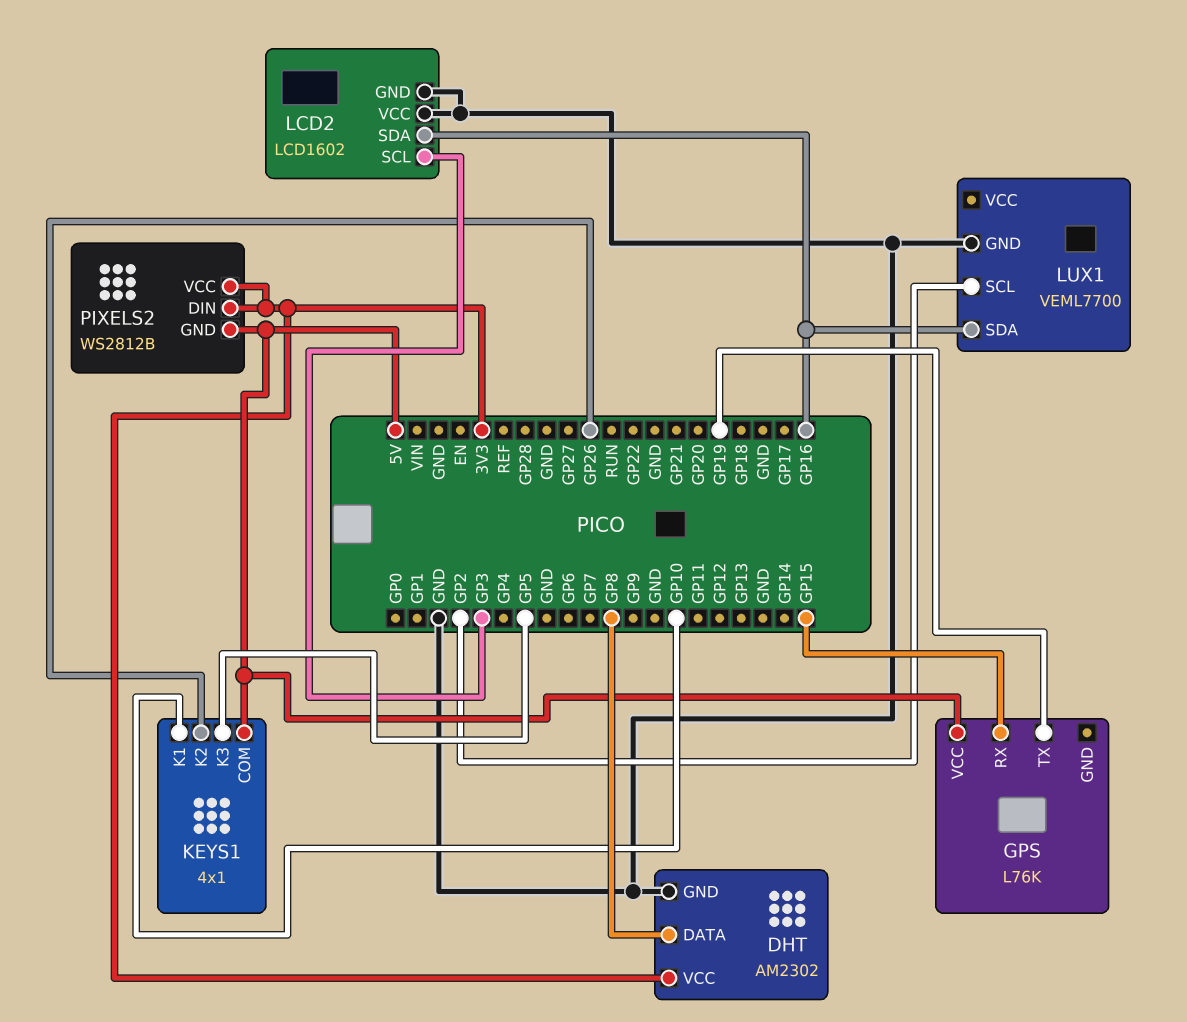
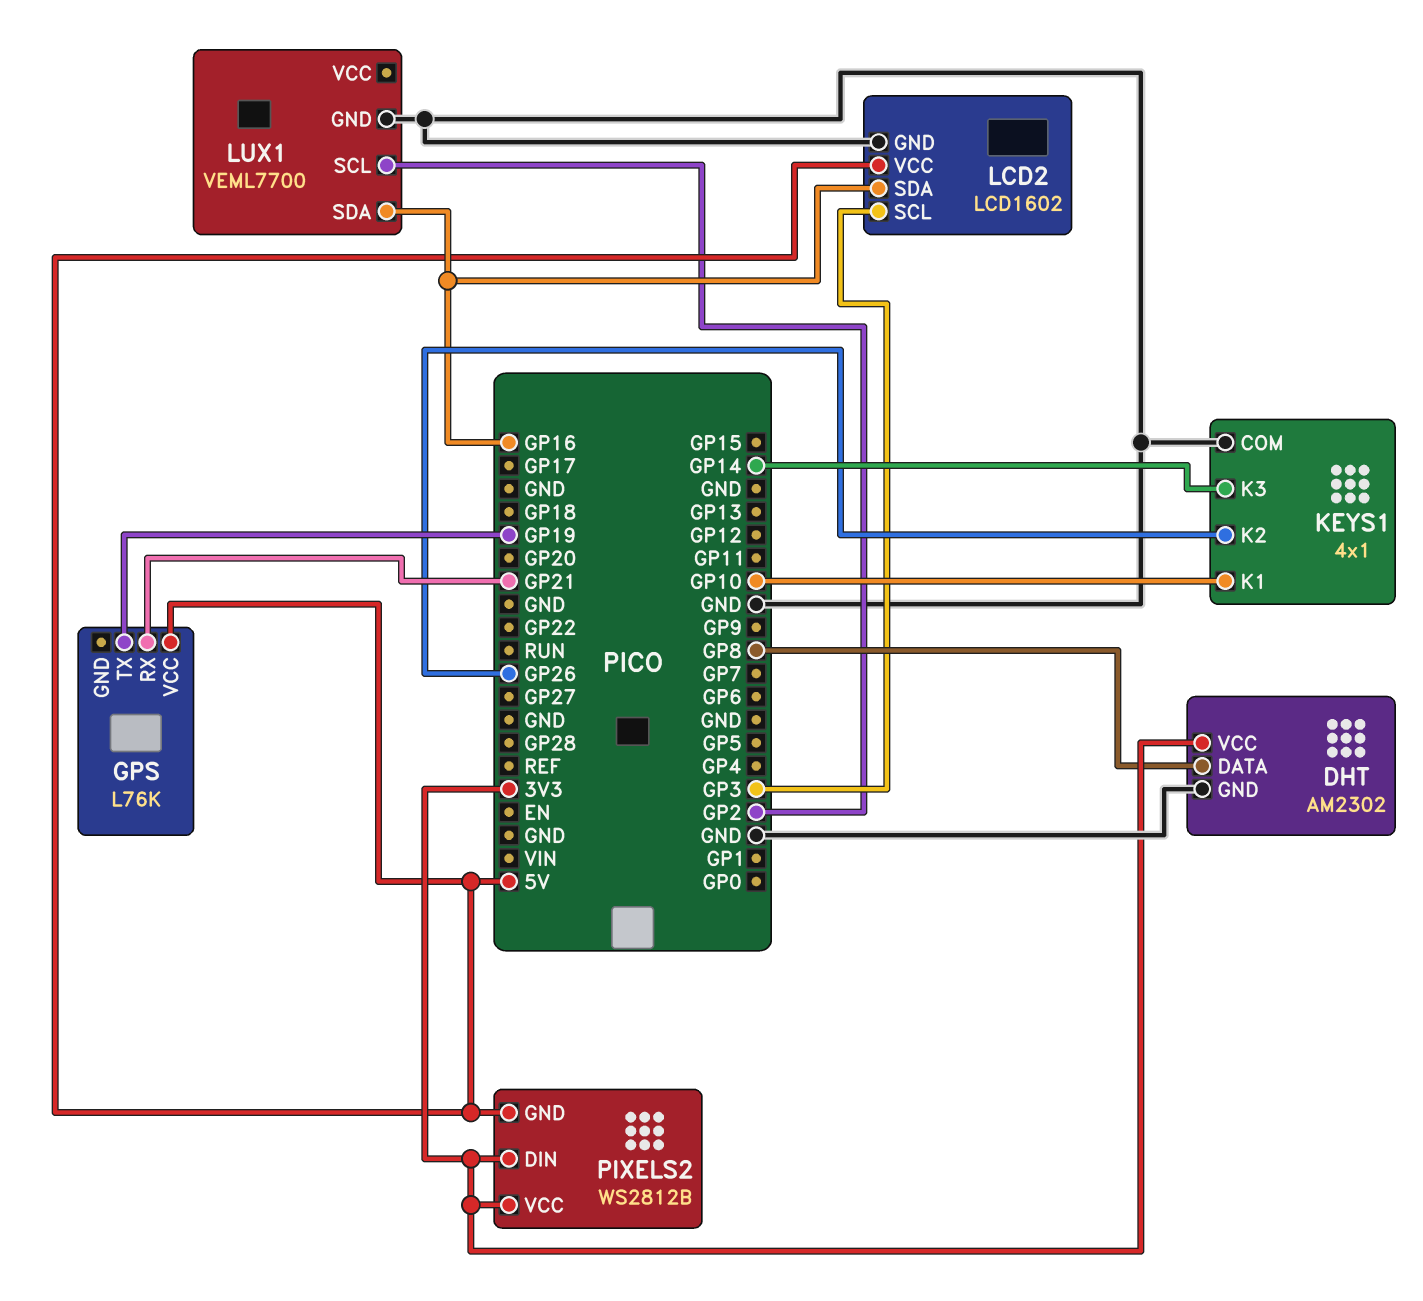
GPS pin RX: GP15 -> GP21
KEYS1 pin COM: 5V -> GND
KEYS1 pin K3: GP5 -> GP14
LCD2 pin VCC: GND -> 5V

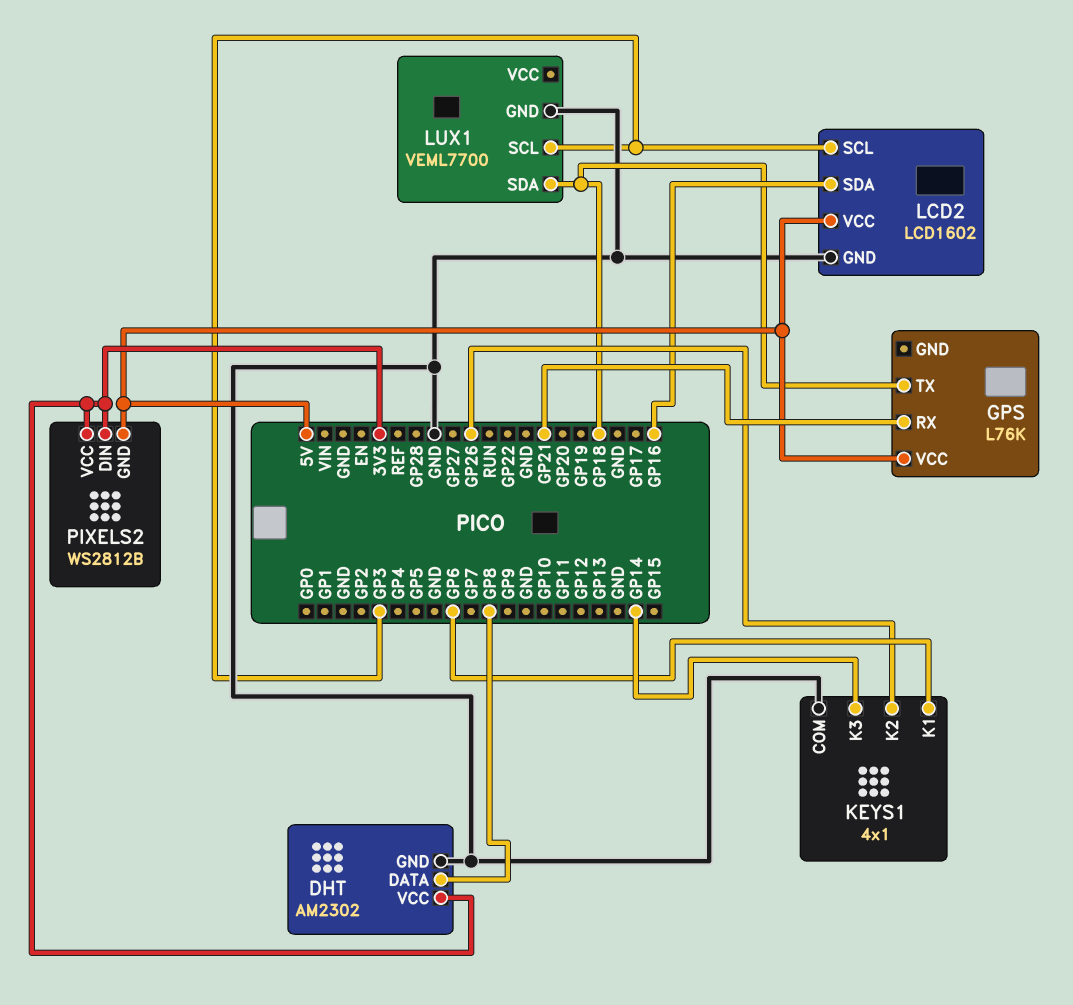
GPS pin TX: GP19 -> GP18
KEYS1 pin K1: GP10 -> GP6
LUX1 pin SCL: GP2 -> GP3
LUX1 pin SDA: GP16 -> GP18

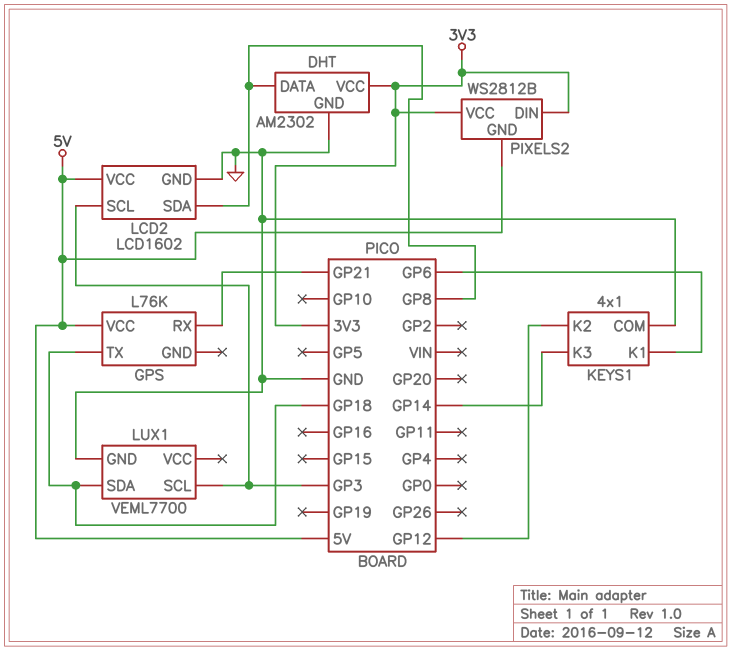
KEYS1 pin K2: GP26 -> GP12
LCD2 pin SDA: GP16 -> GP8

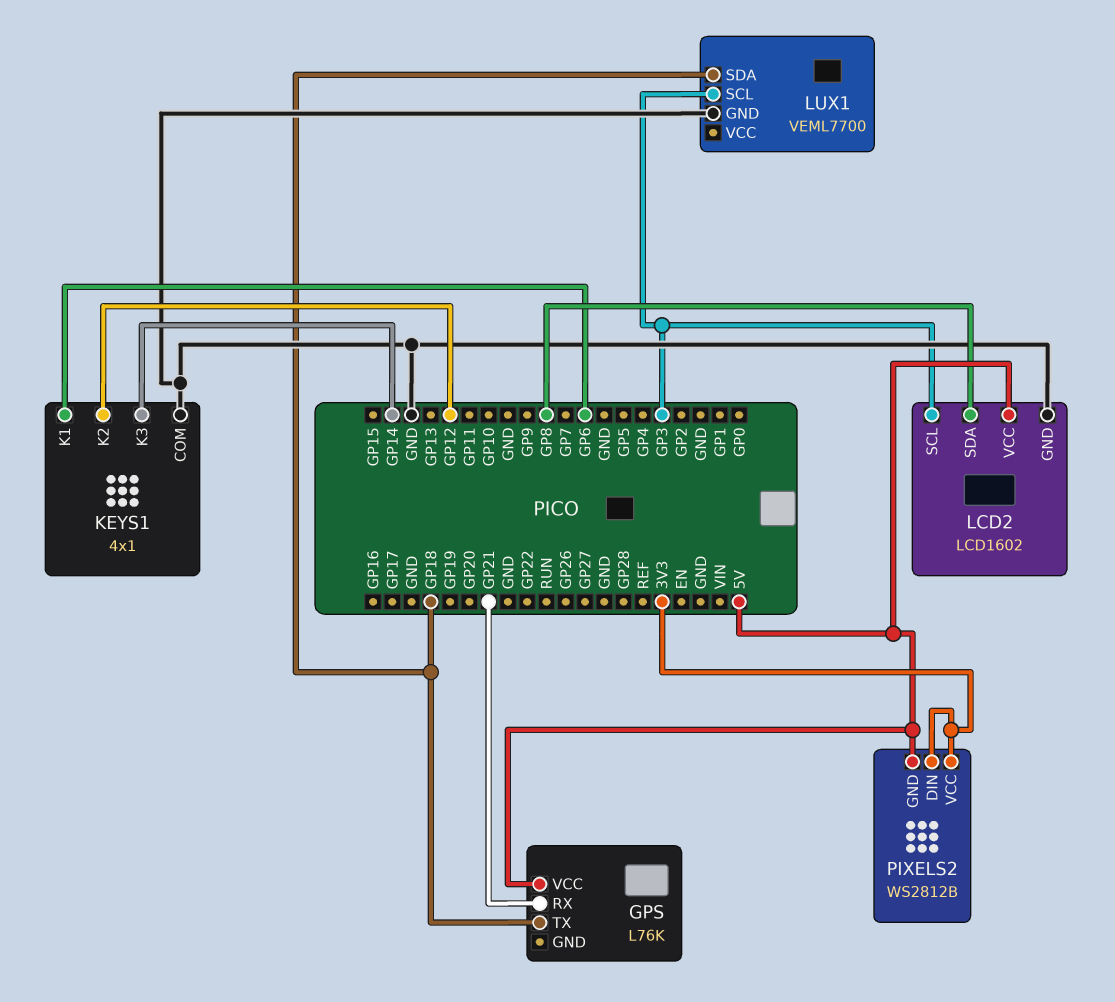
DHT: AM2302 -> none
DHT pin DATA: GP8 -> none
DHT pin GND: GND -> none
DHT pin VCC: 3V3 -> none

